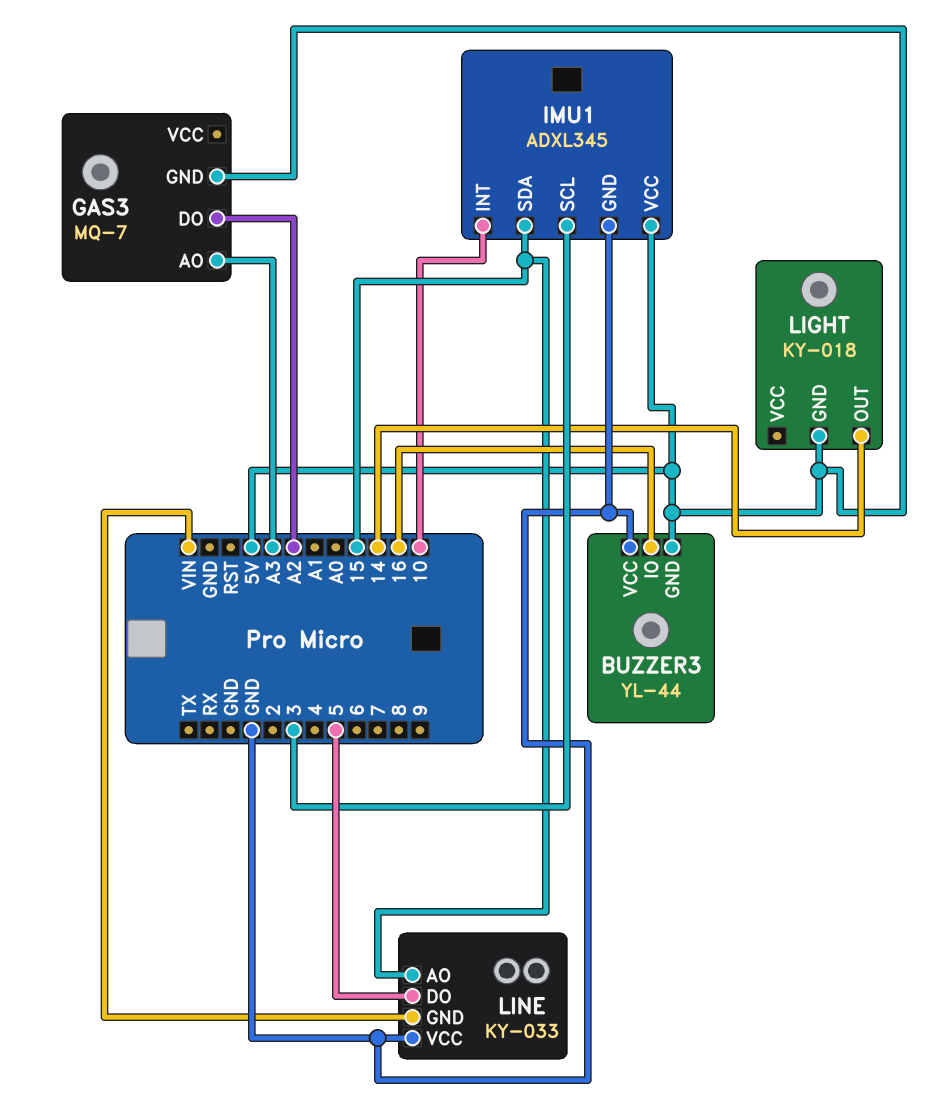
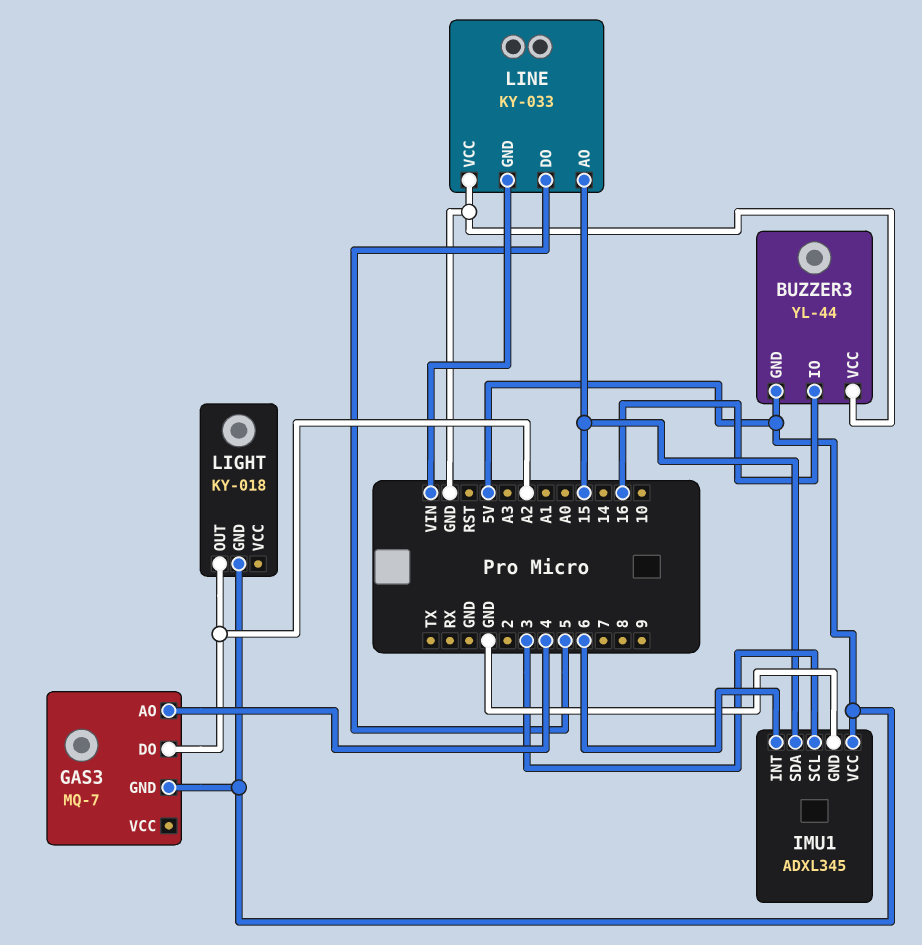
GAS3 pin AO: A3 -> 4
IMU1 pin INT: 10 -> 6
LIGHT pin OUT: 14 -> A2

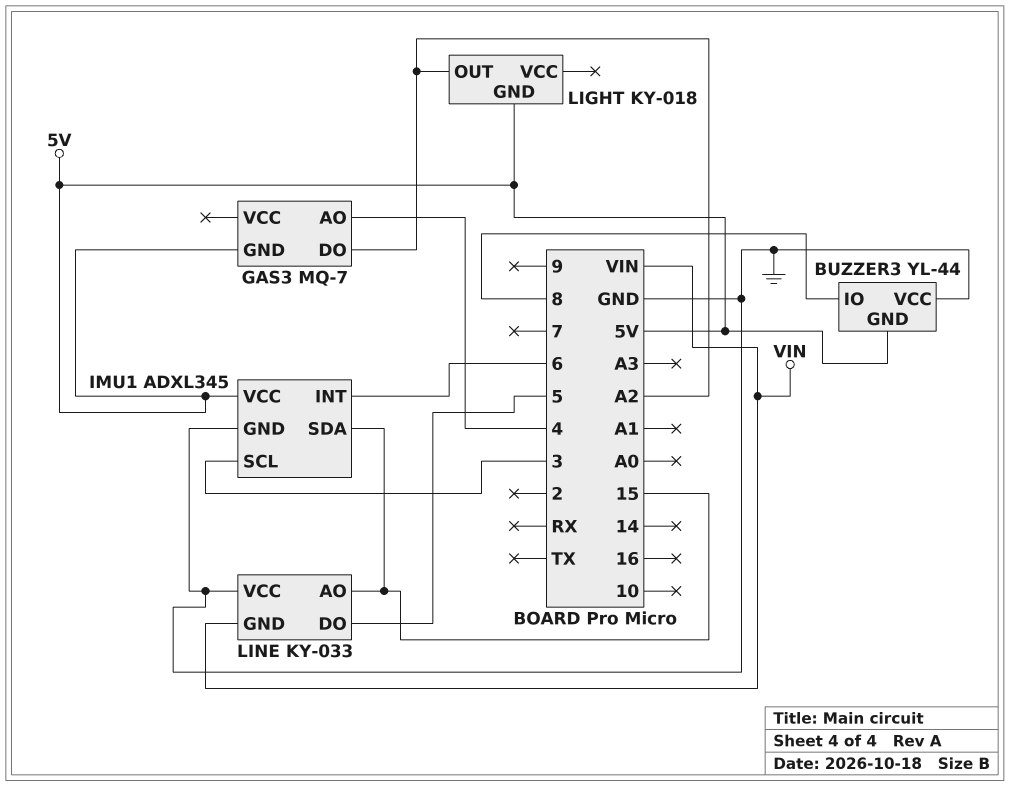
BUZZER3 pin IO: 16 -> 8

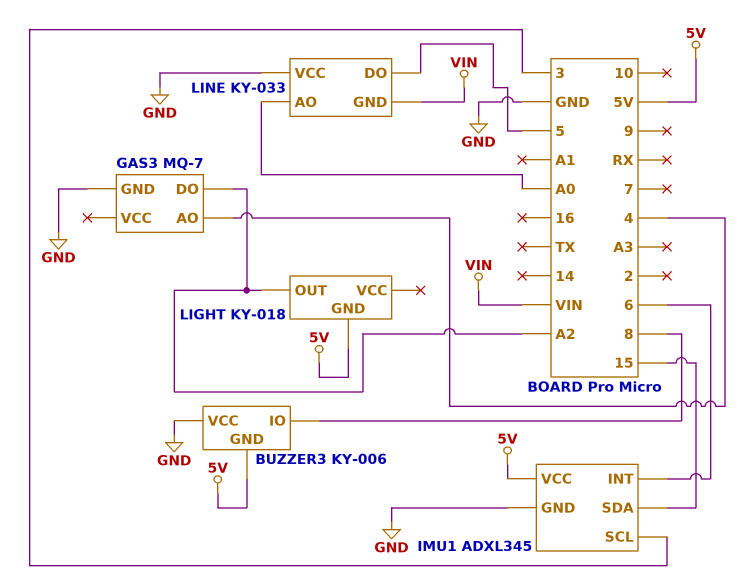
BUZZER3: YL-44 -> KY-006
GAS3 pin GND: 5V -> GND
LINE pin AO: 15 -> A0

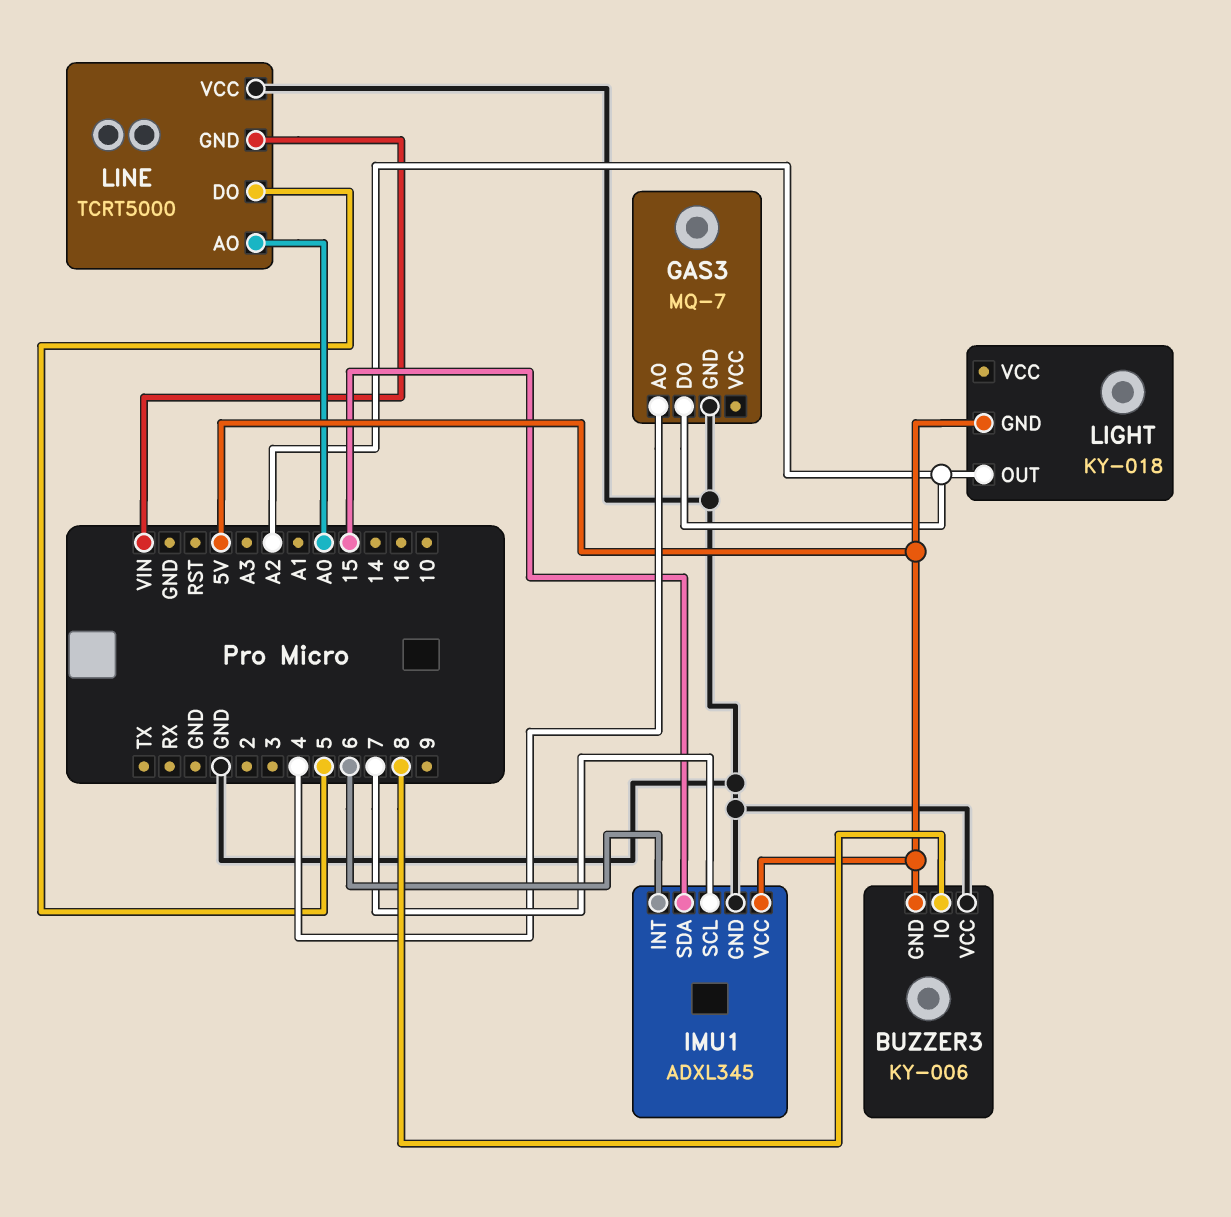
IMU1 pin SCL: 3 -> 7
LINE: KY-033 -> TCRT5000

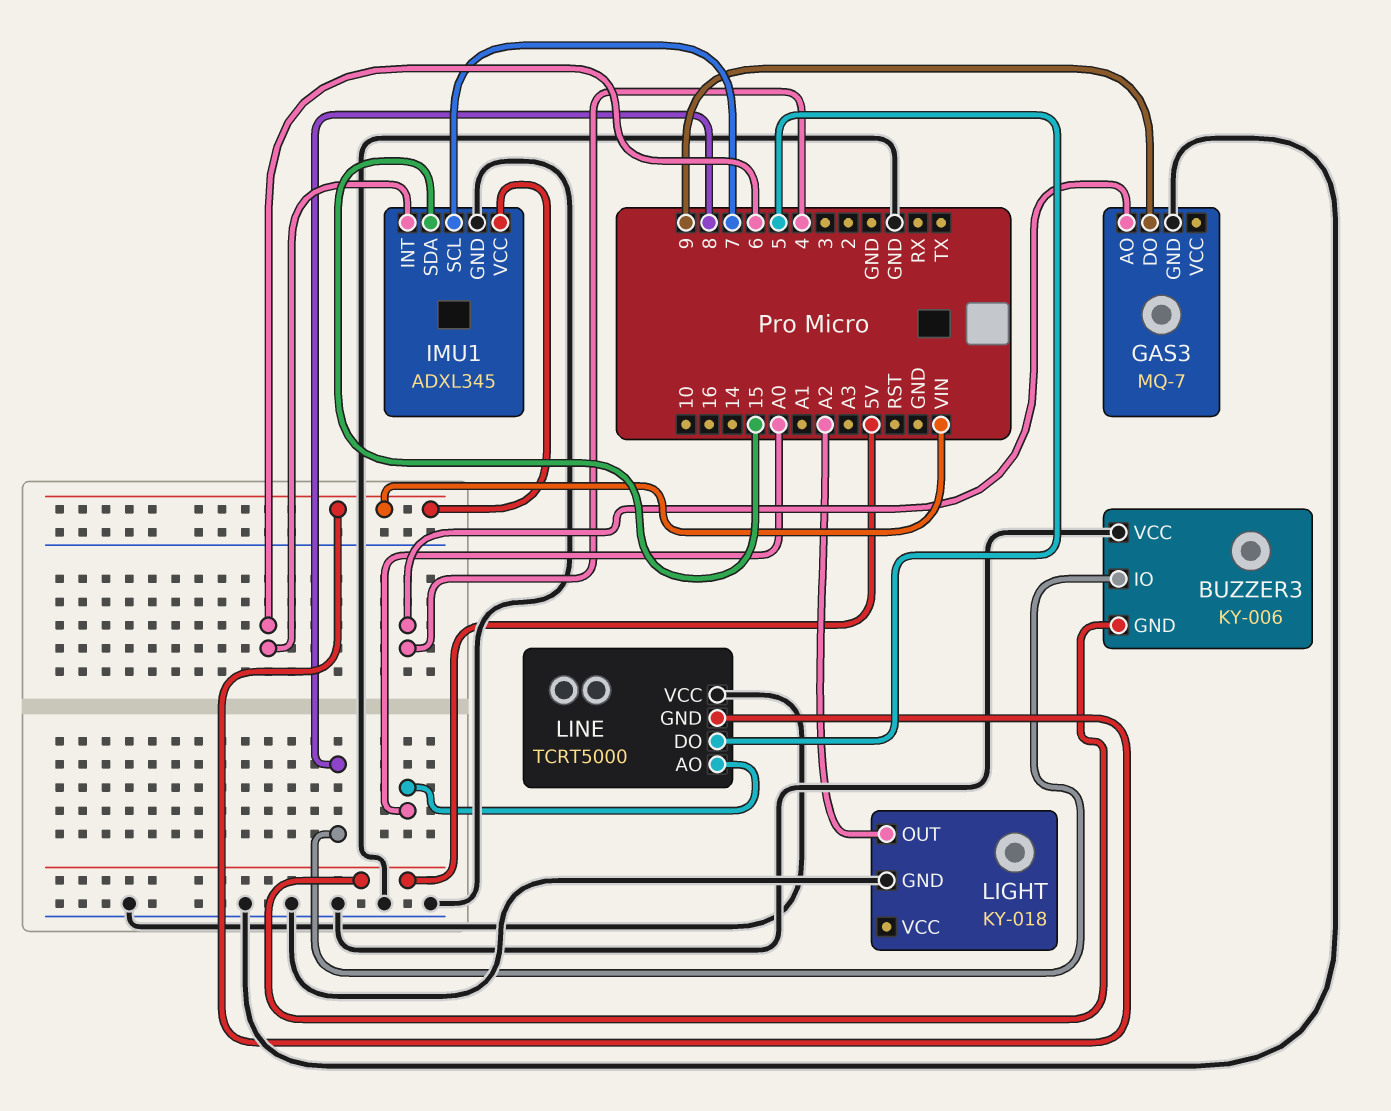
GAS3 pin DO: A2 -> 9
IMU1 pin VCC: 5V -> VIN
LIGHT pin GND: 5V -> GND

